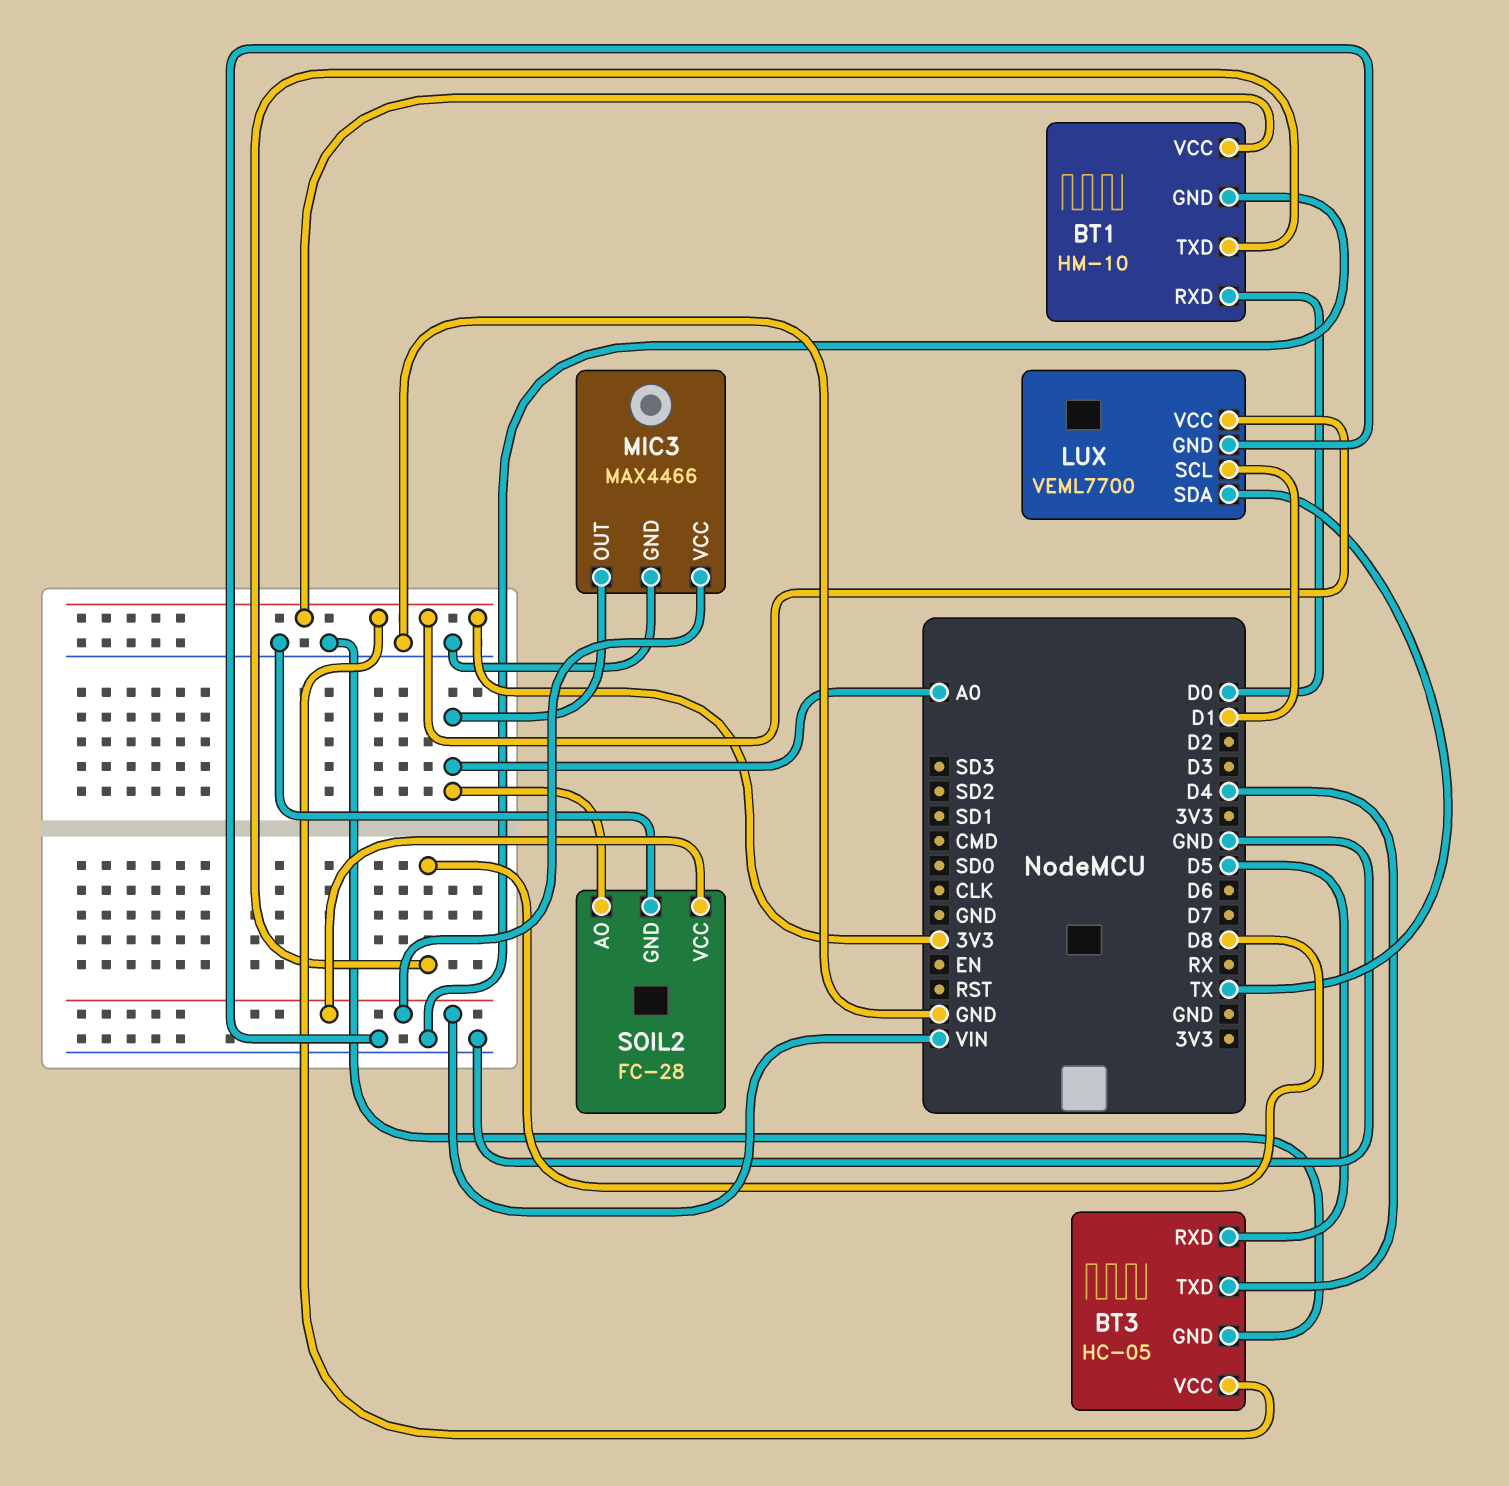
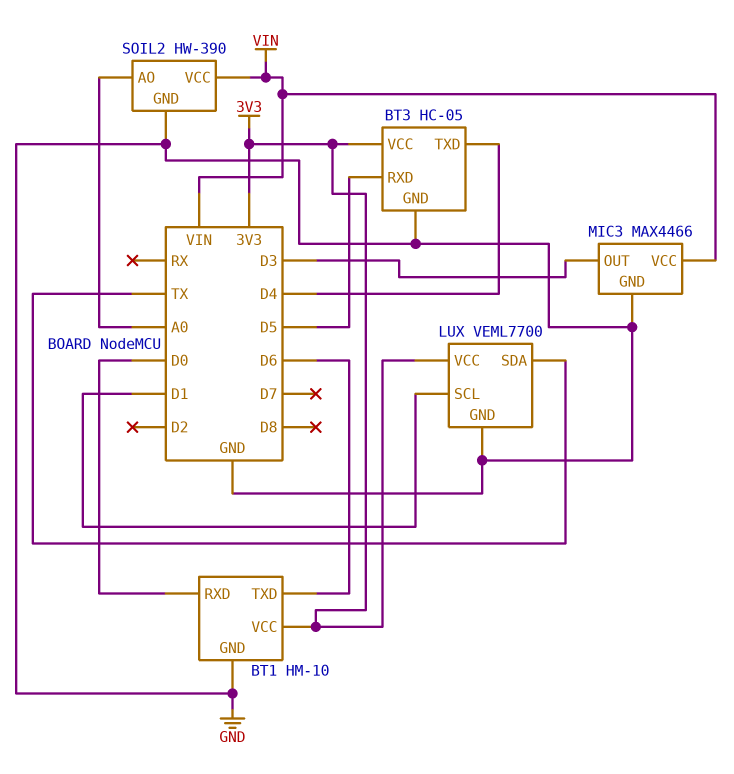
BT1 pin TXD: D8 -> D6
MIC3 pin OUT: A0 -> D3
SOIL2: FC-28 -> HW-390

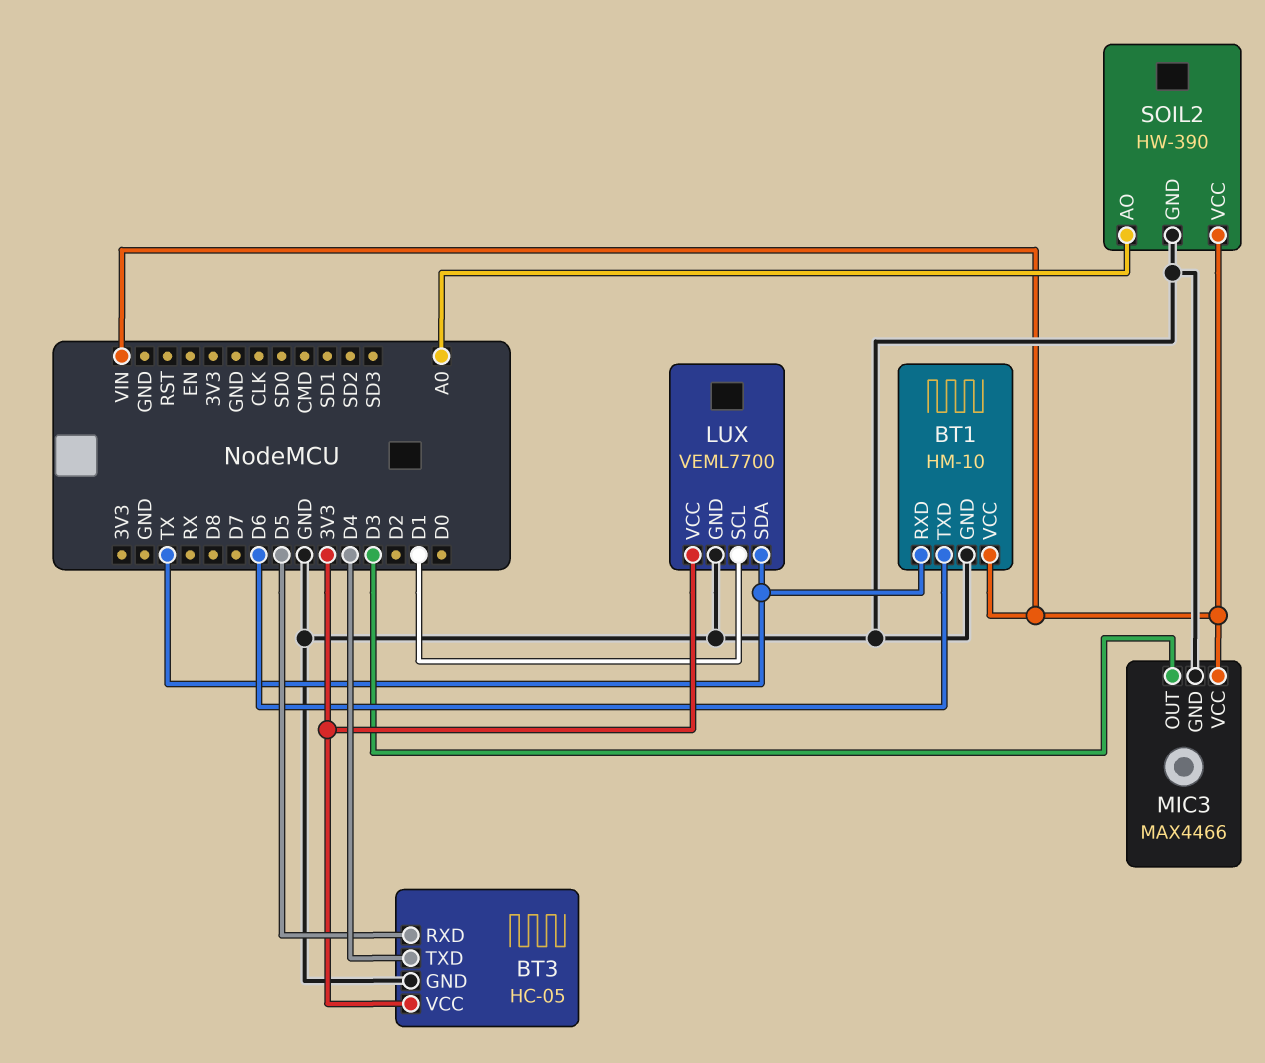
BT1 pin RXD: D0 -> TX
BT1 pin VCC: 3V3 -> VIN

